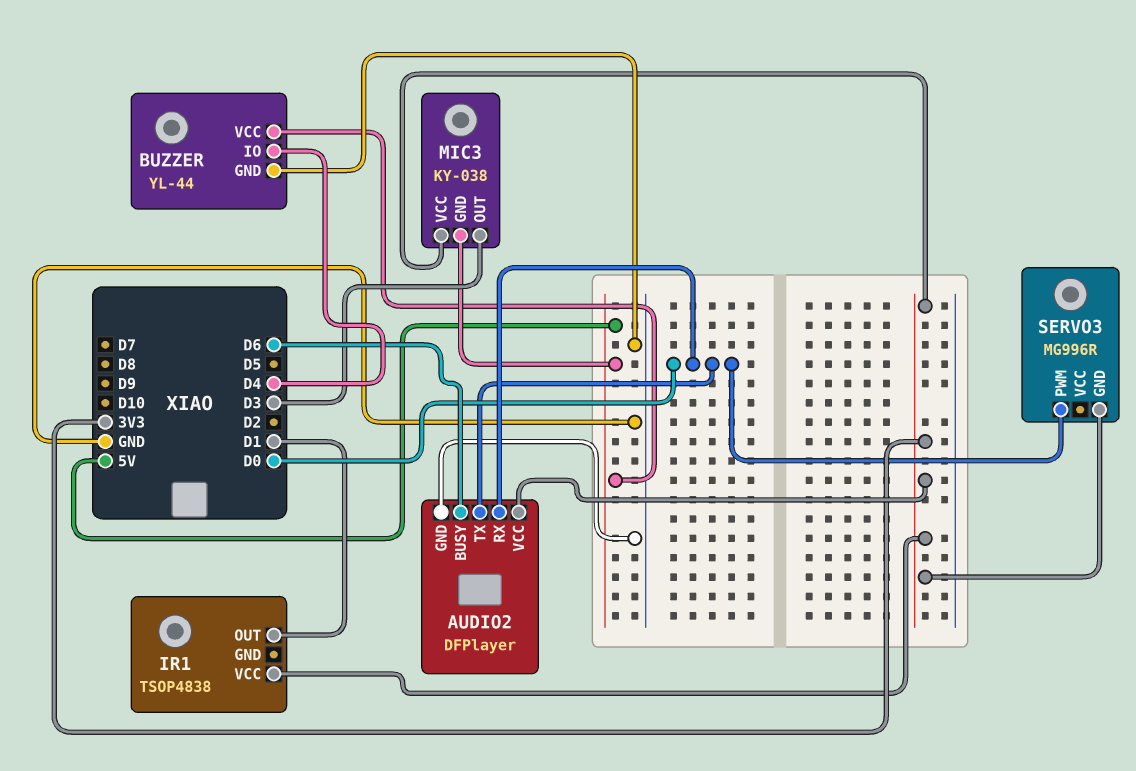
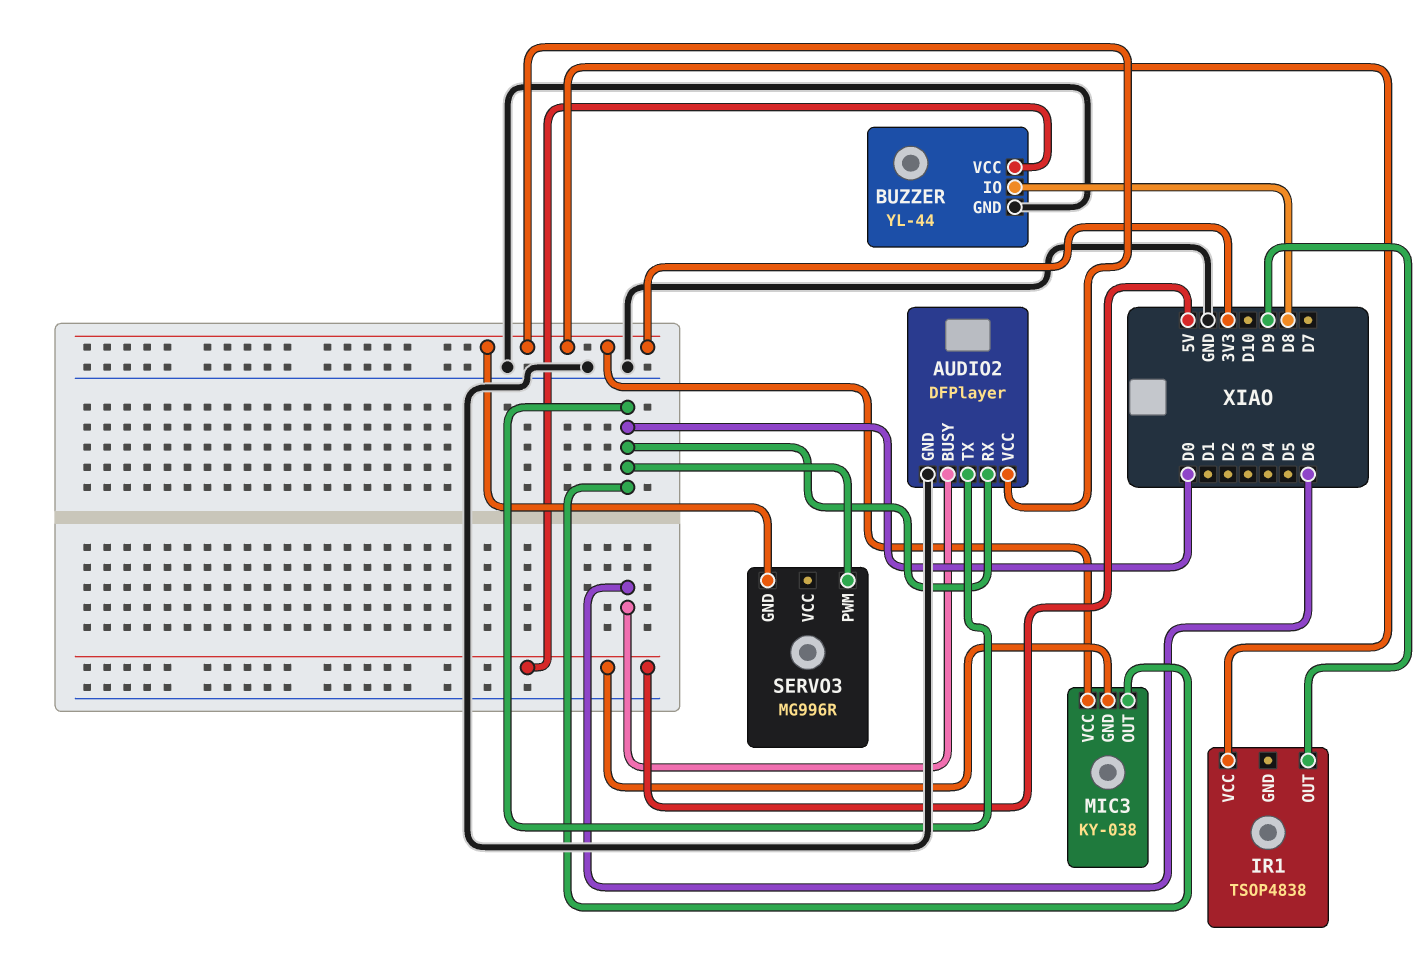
BUZZER pin IO: D4 -> D8
IR1 pin OUT: D1 -> D9
MIC3 pin OUT: D3 -> D0

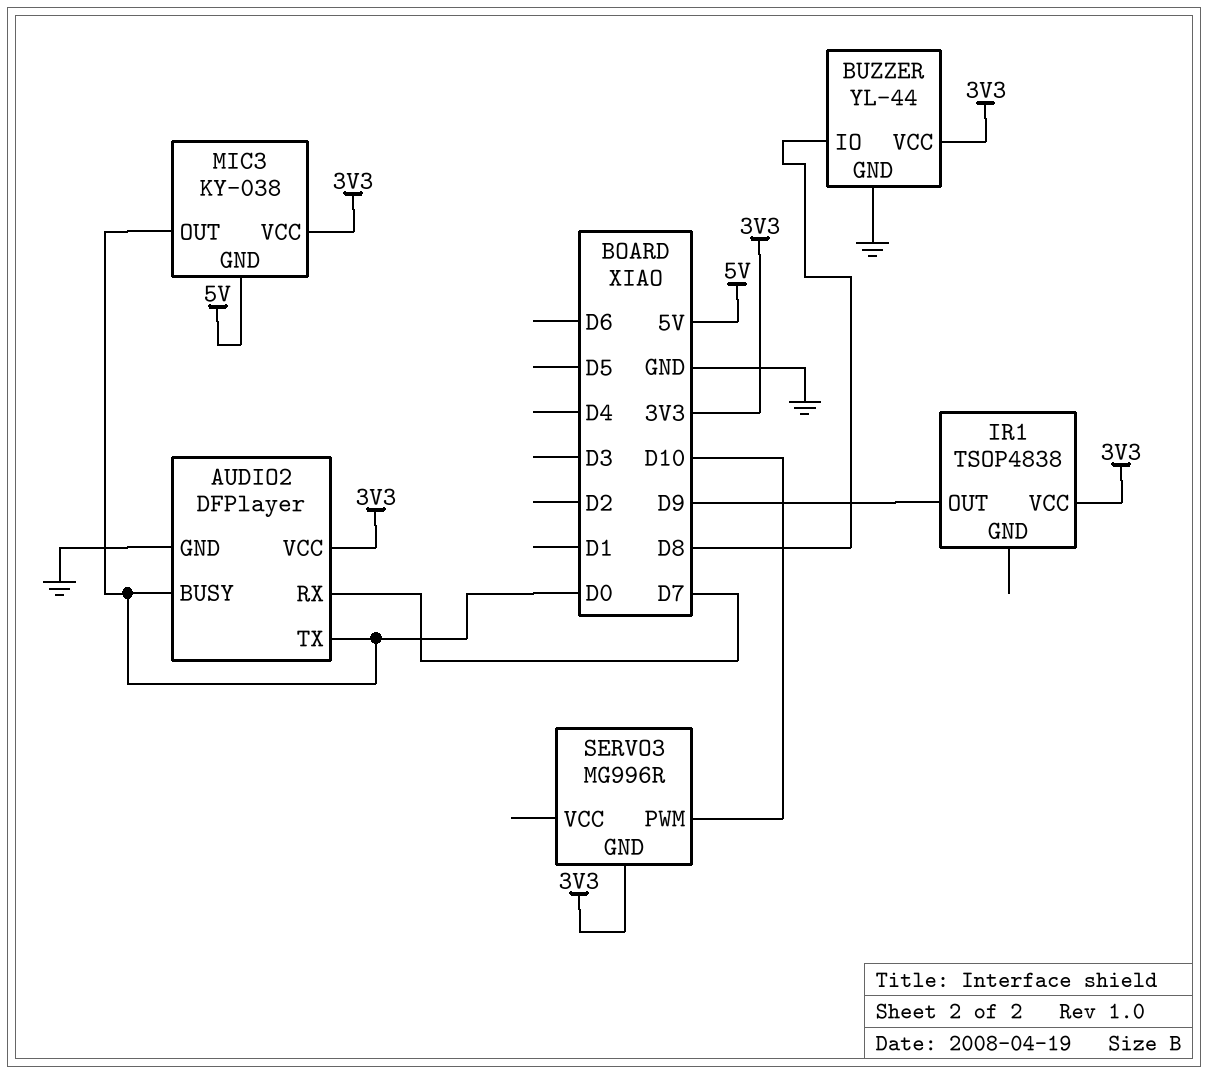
AUDIO2 pin BUSY: D6 -> D0
AUDIO2 pin RX: D0 -> D7
BUZZER pin VCC: 5V -> 3V3
SERVO3 pin PWM: D0 -> D10

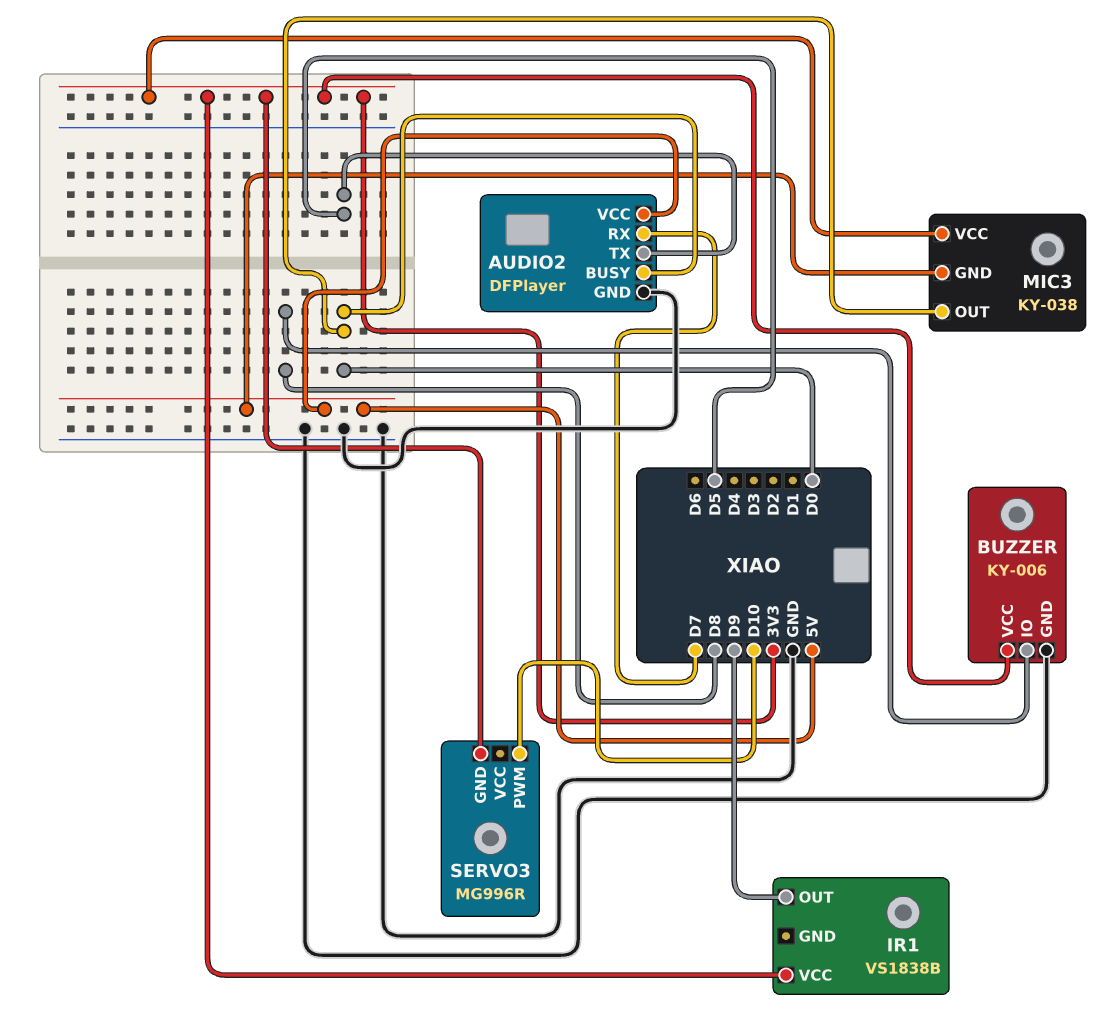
AUDIO2 pin TX: D0 -> D5
AUDIO2 pin VCC: 3V3 -> 5V
BUZZER: YL-44 -> KY-006
IR1: TSOP4838 -> VS1838B

